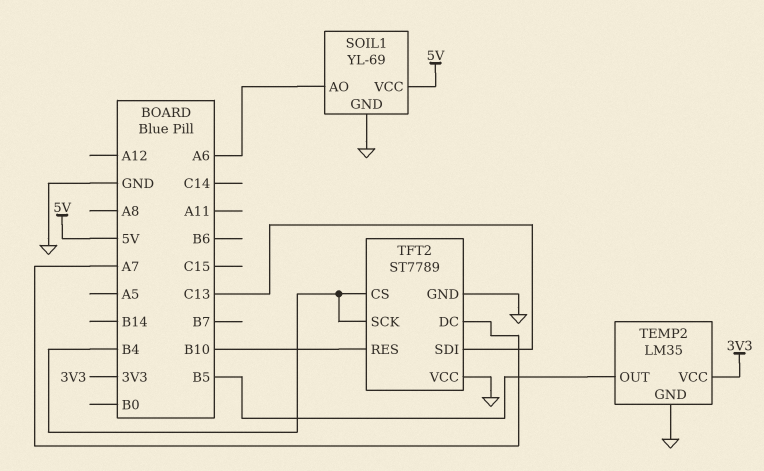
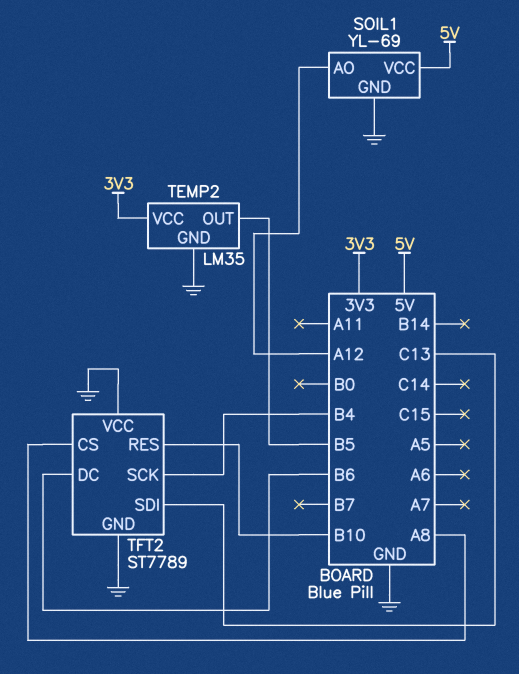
SOIL1 pin AO: A6 -> A12
TFT2 pin CS: B4 -> A8
TFT2 pin DC: A7 -> B6

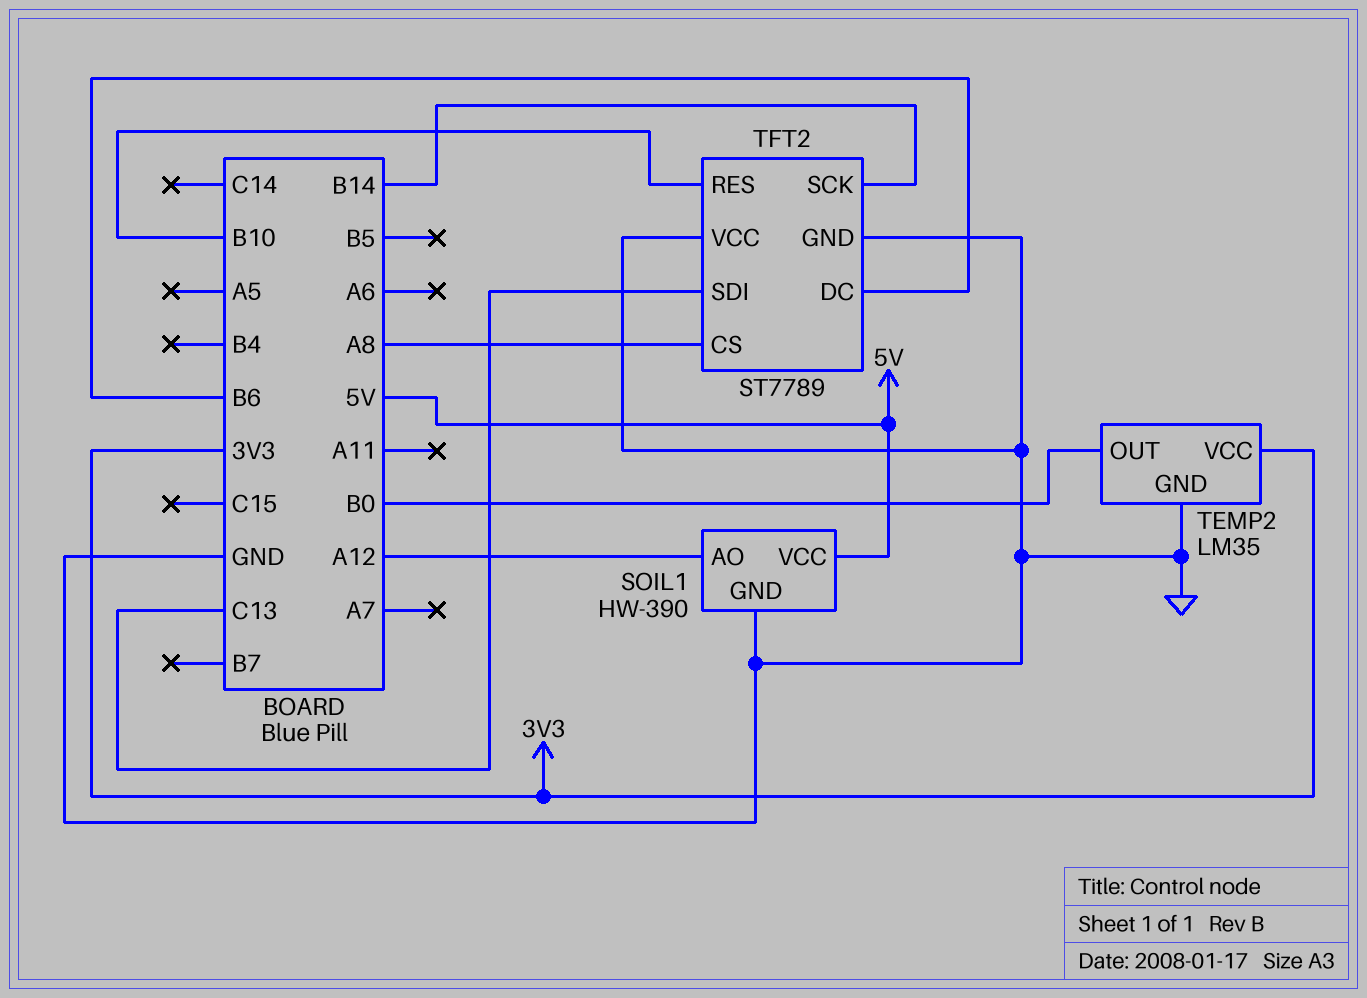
SOIL1: YL-69 -> HW-390
TEMP2 pin OUT: B5 -> B0
TFT2 pin SCK: B4 -> B14

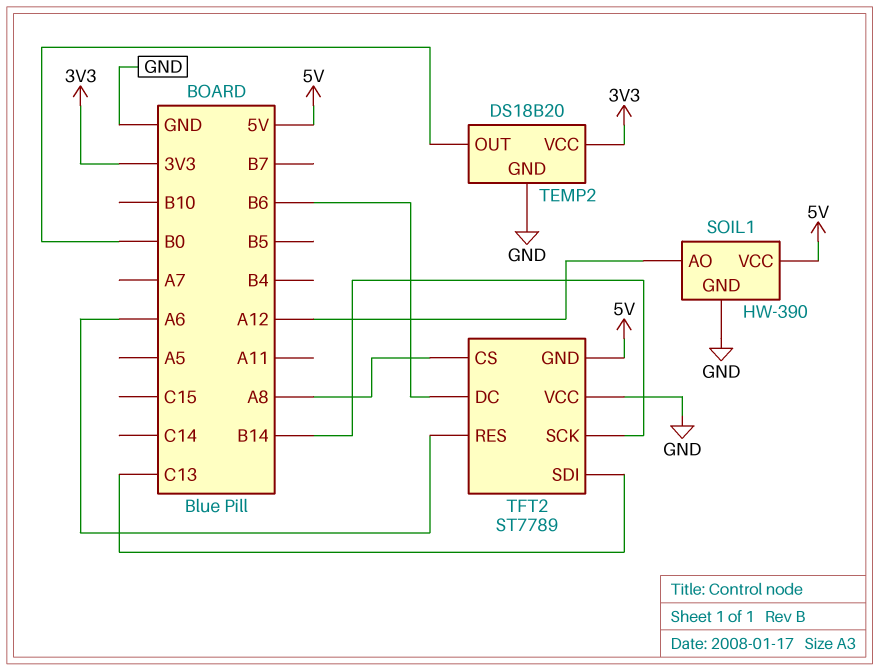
TEMP2: LM35 -> DS18B20
TFT2 pin GND: GND -> 5V
TFT2 pin RES: B10 -> A6

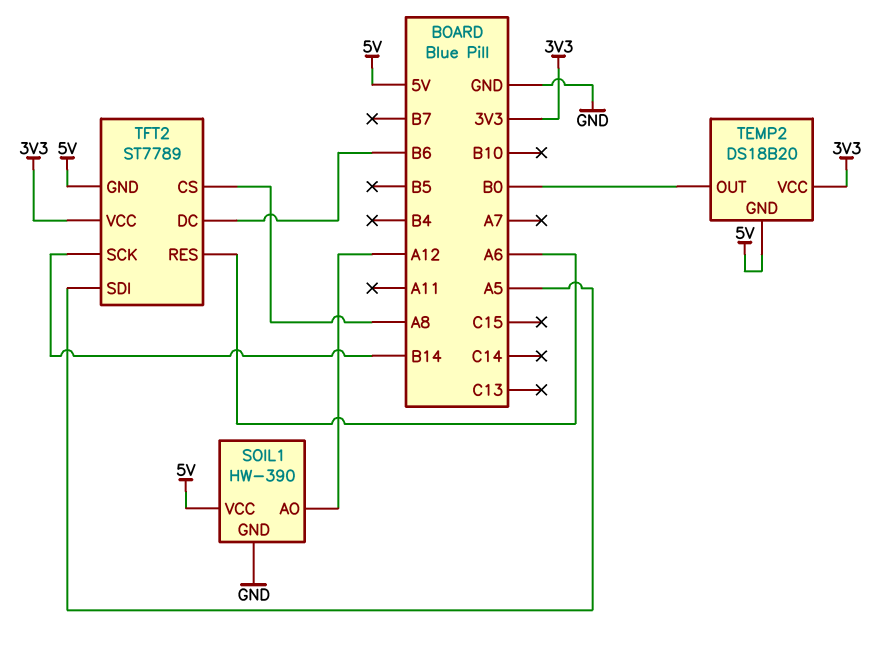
TEMP2 pin GND: GND -> 5V
TFT2 pin SDI: C13 -> A5
TFT2 pin VCC: GND -> 3V3

